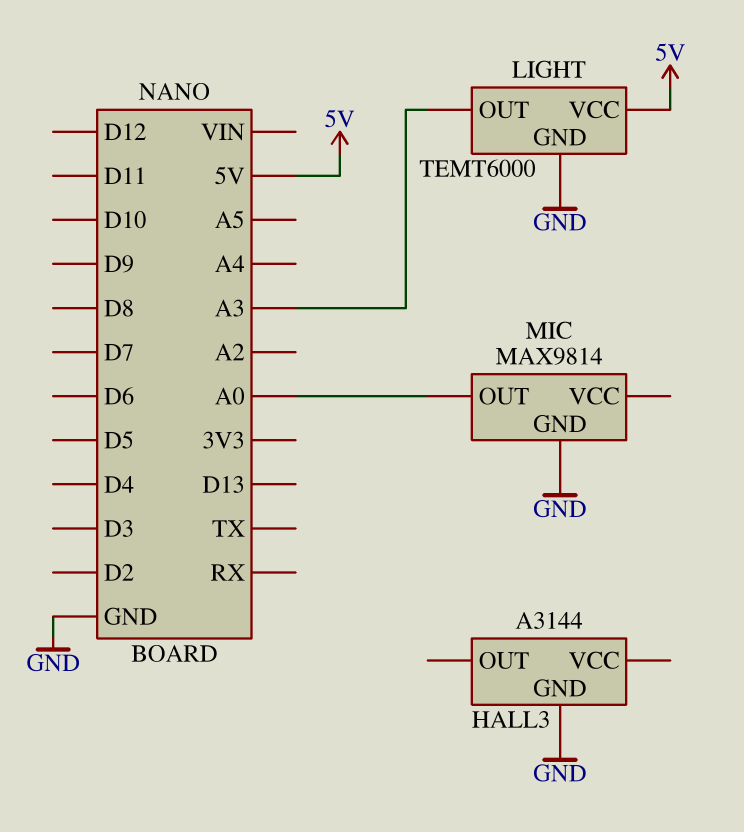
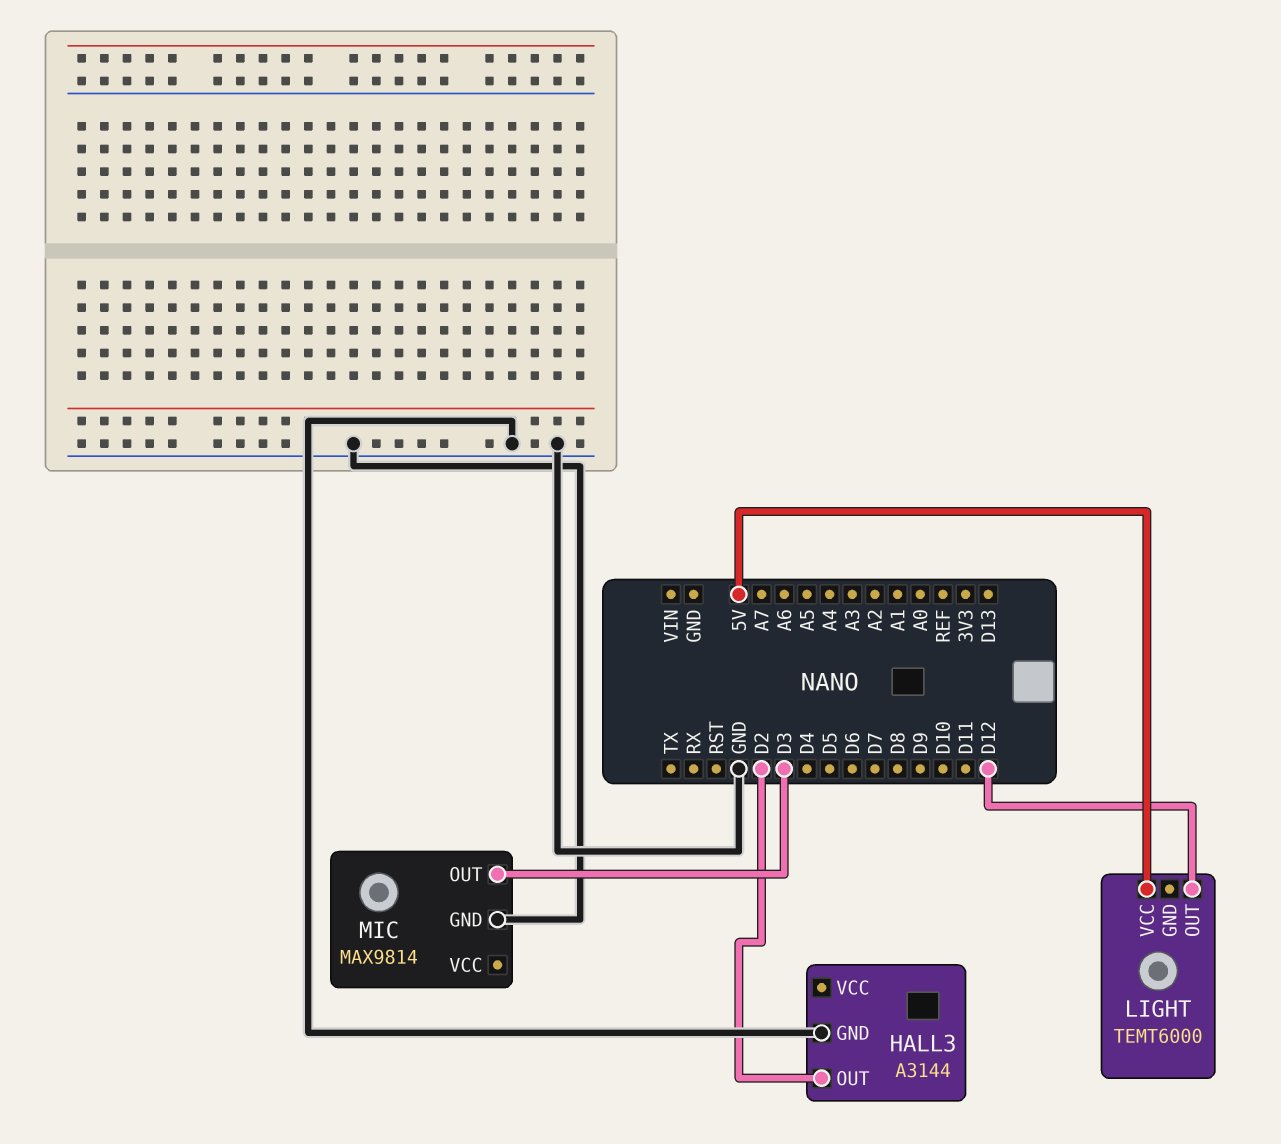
HALL3 pin OUT: none -> D2
LIGHT pin GND: GND -> none
LIGHT pin OUT: A3 -> D12
MIC pin OUT: A0 -> D3

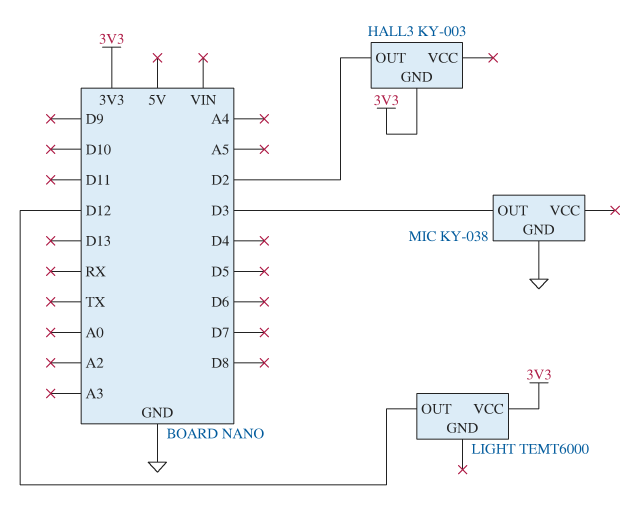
HALL3: A3144 -> KY-003
HALL3 pin GND: GND -> 3V3
LIGHT pin VCC: 5V -> 3V3
MIC: MAX9814 -> KY-038

